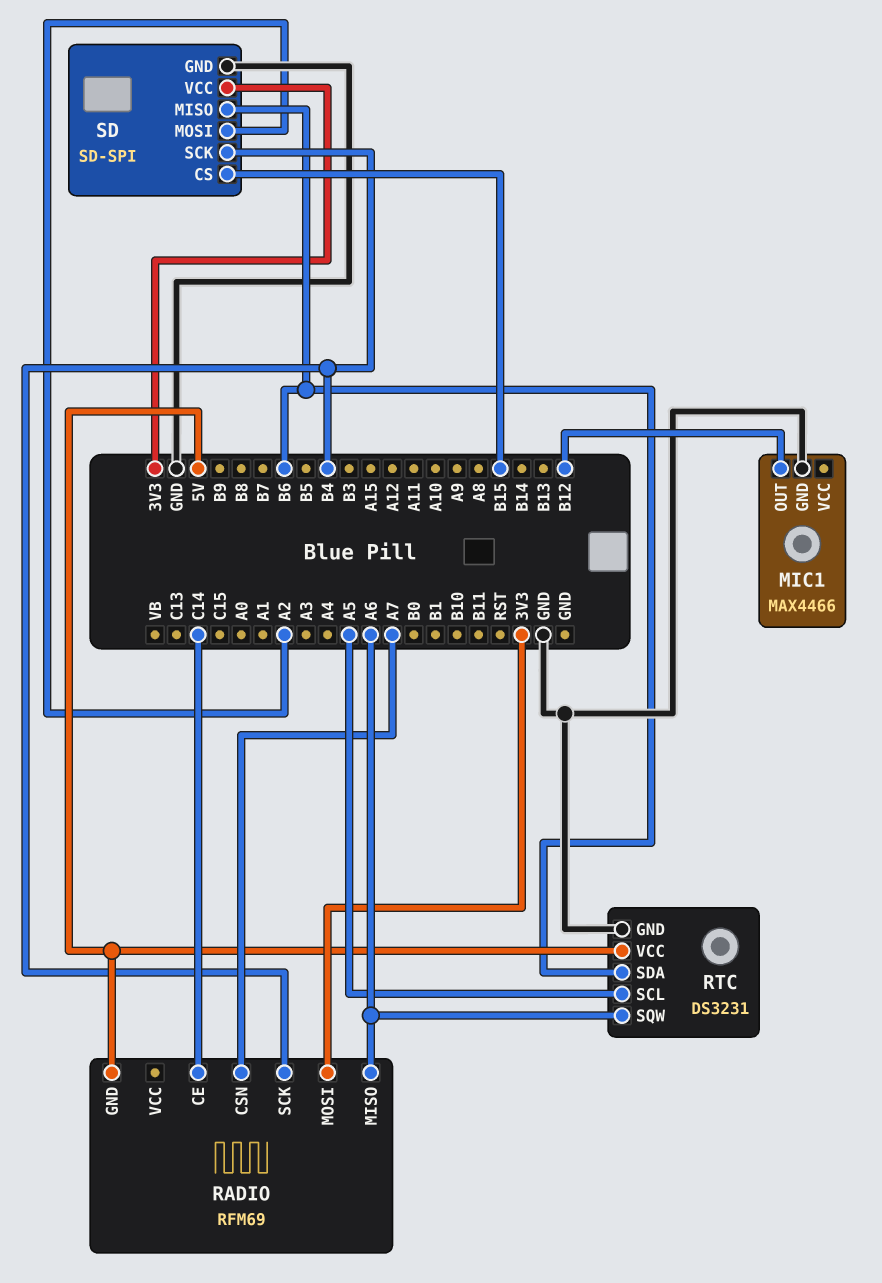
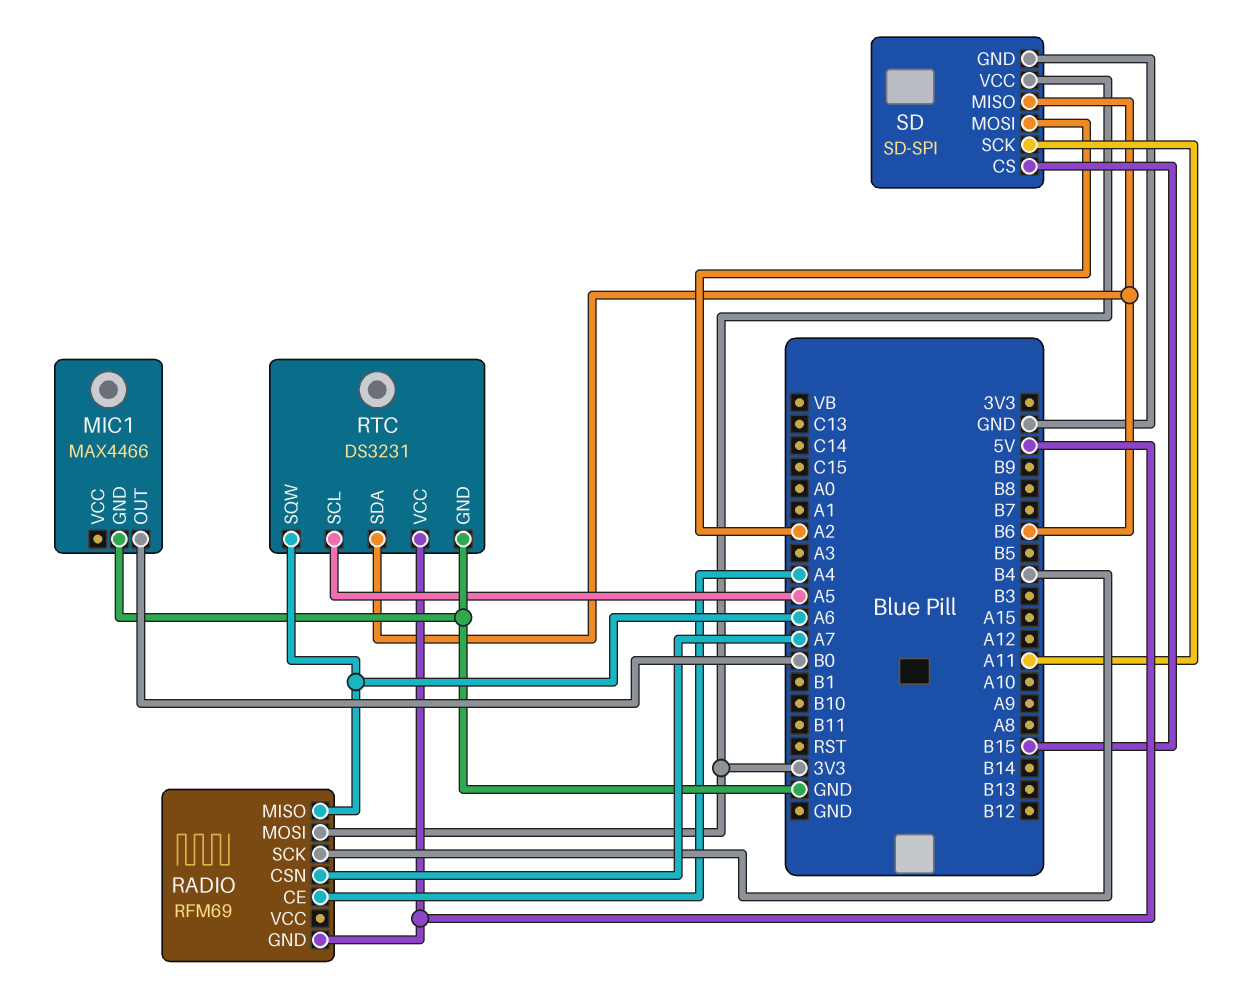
MIC1 pin OUT: B12 -> B0
RADIO pin CE: C14 -> A4
SD pin SCK: B4 -> A11

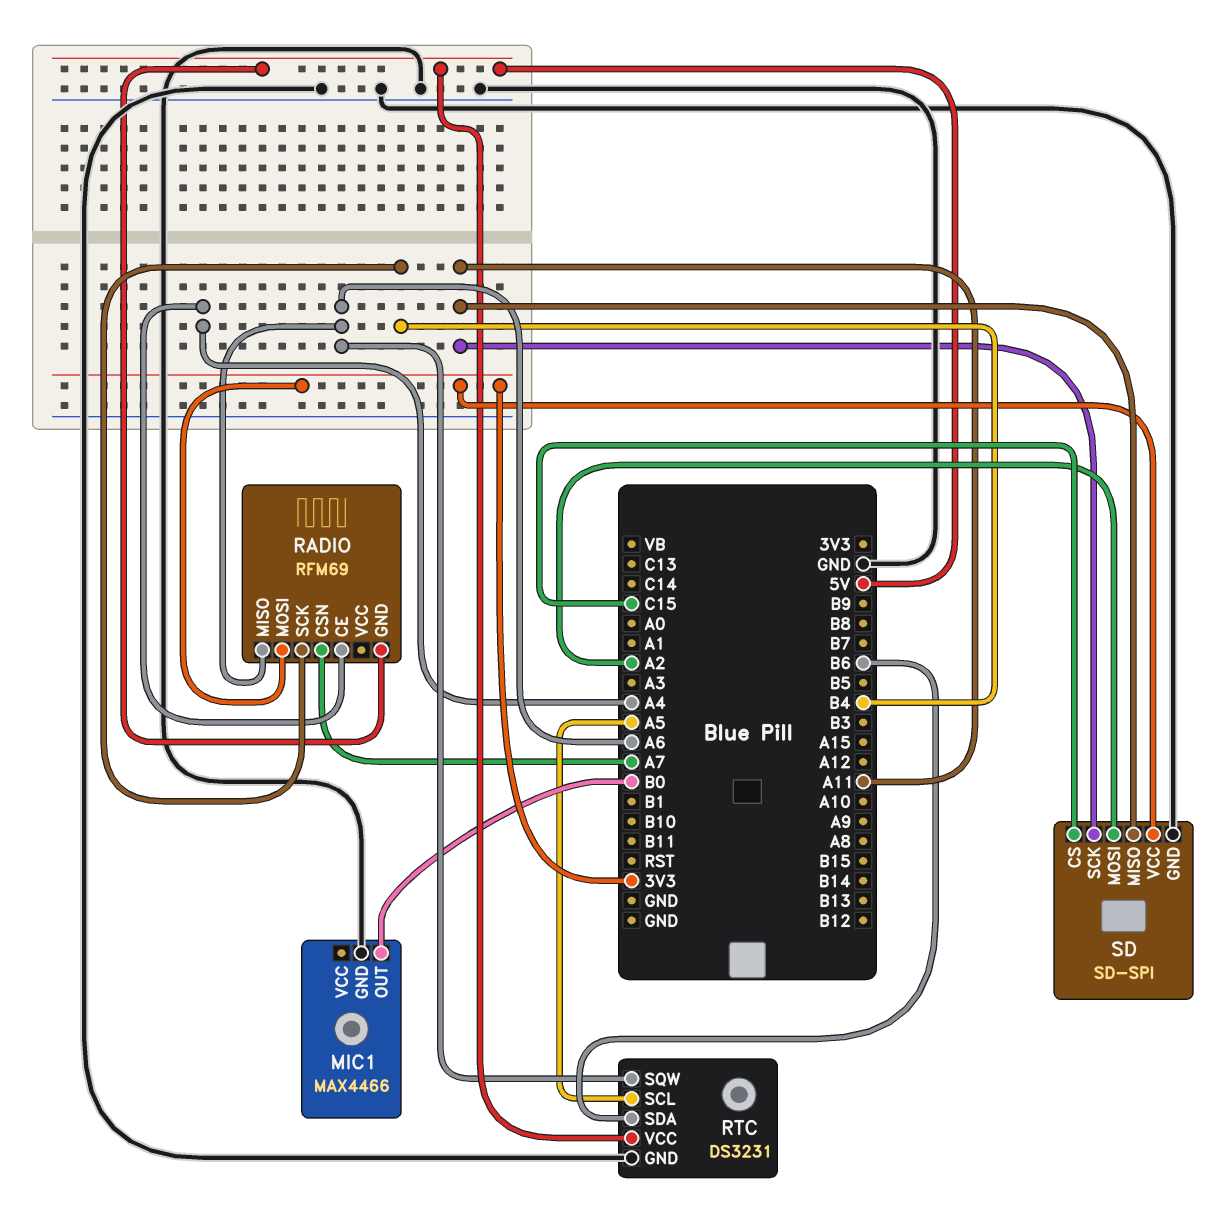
SD pin CS: B15 -> C15
SD pin MISO: B6 -> A11

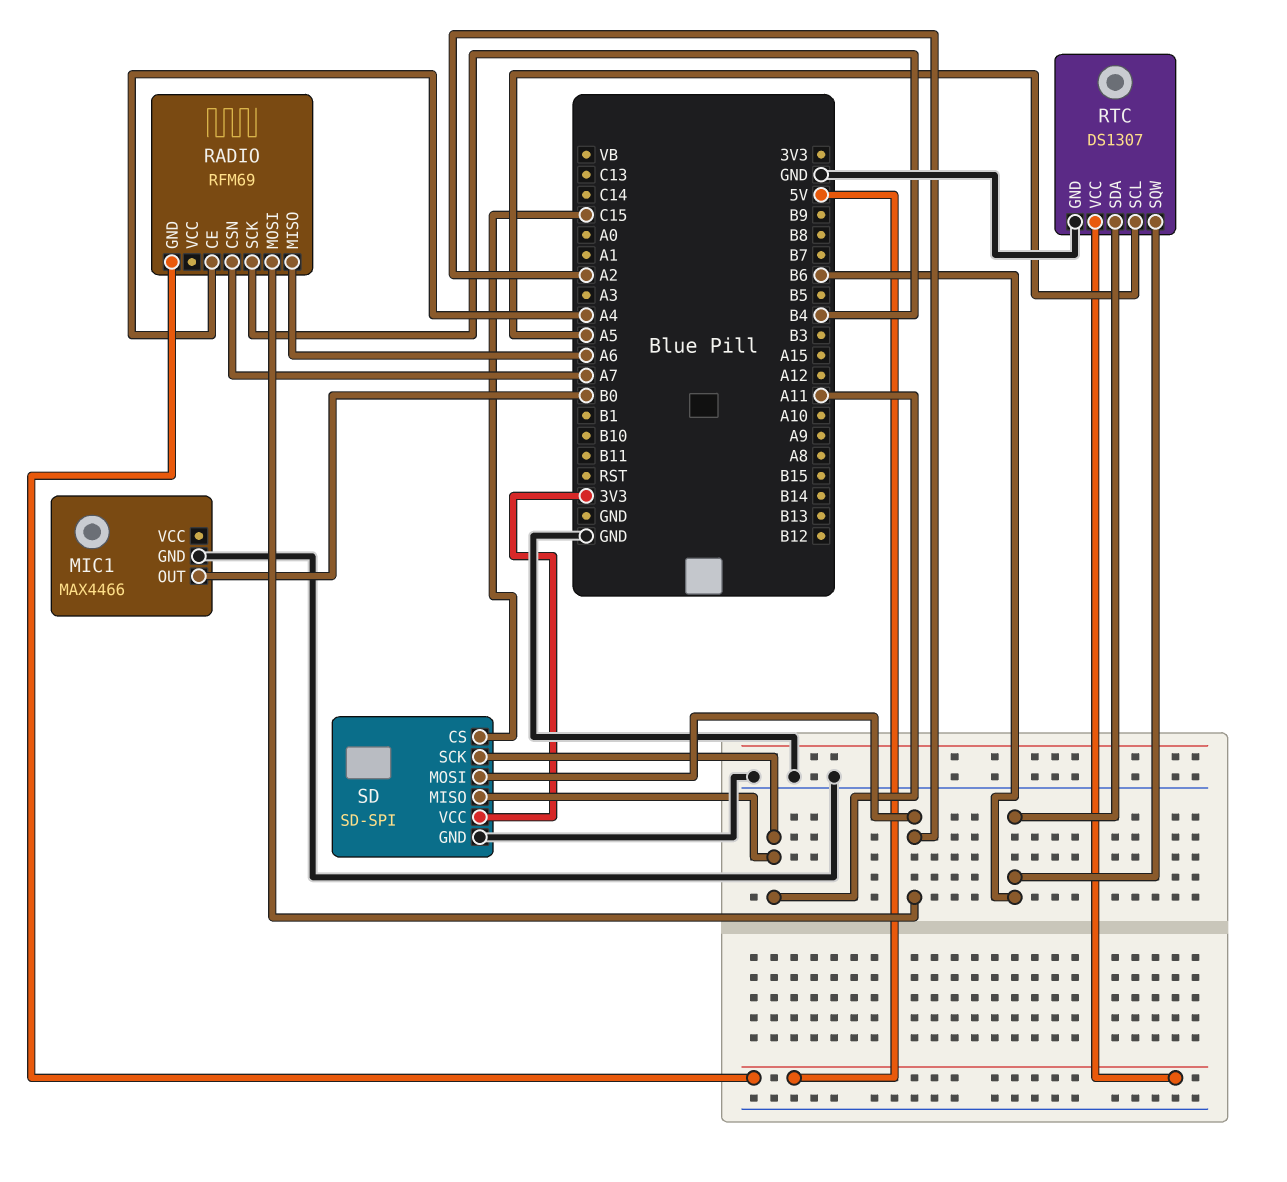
RADIO pin MOSI: 3V3 -> A2
RTC: DS3231 -> DS1307
RTC pin SQW: A6 -> B6

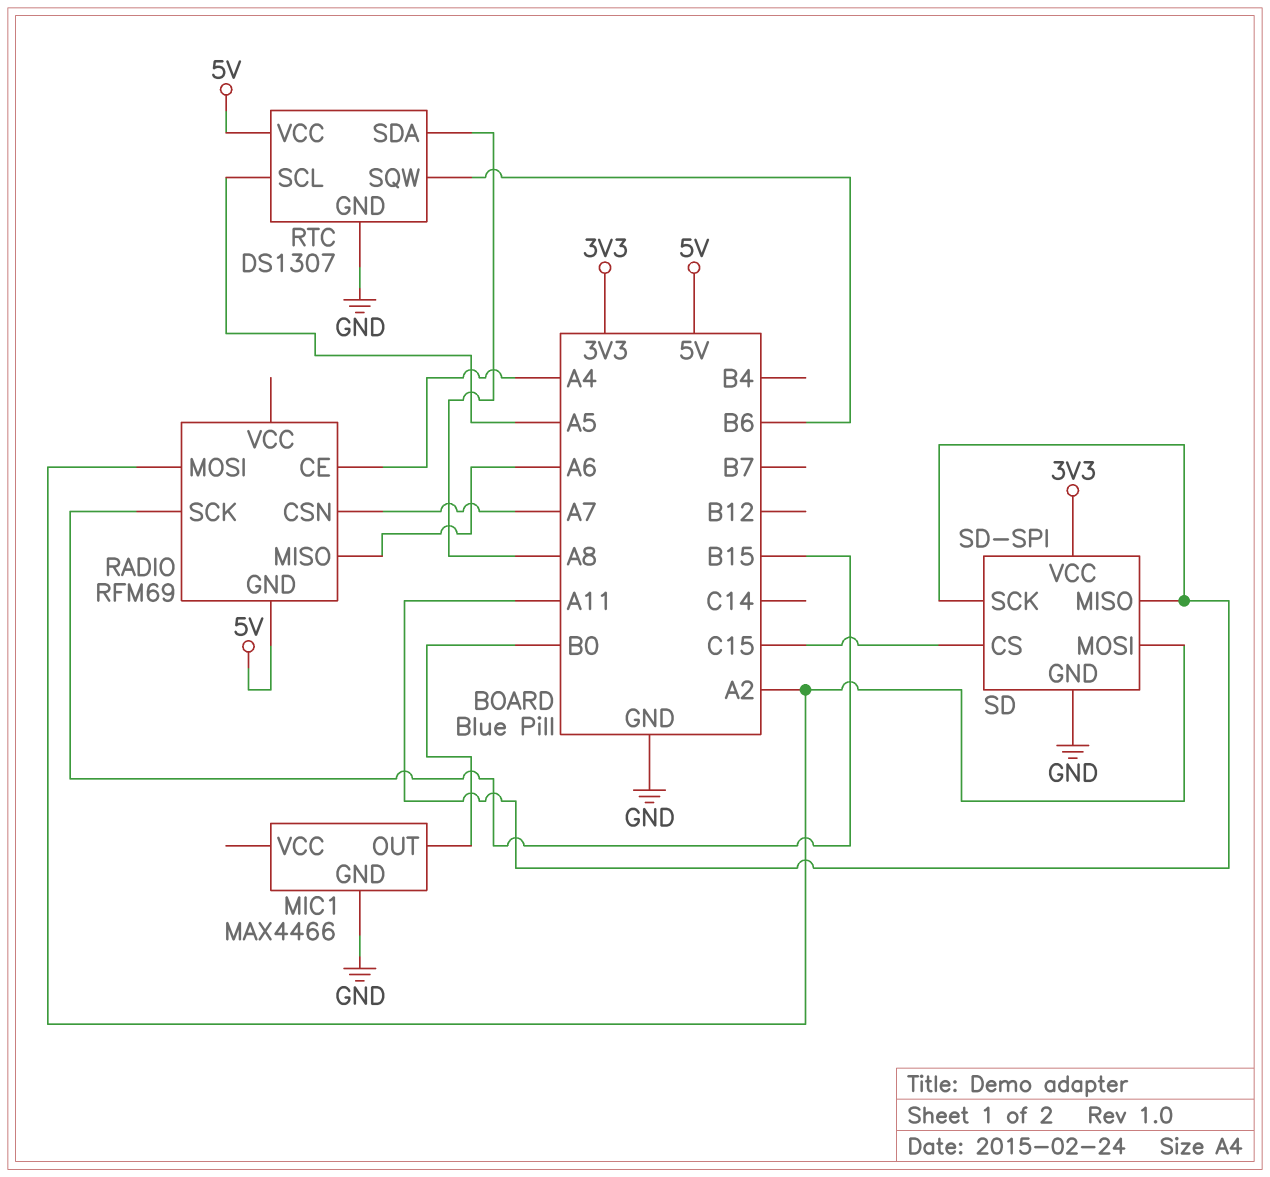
RADIO pin SCK: B4 -> B15
RTC pin SDA: B6 -> A8

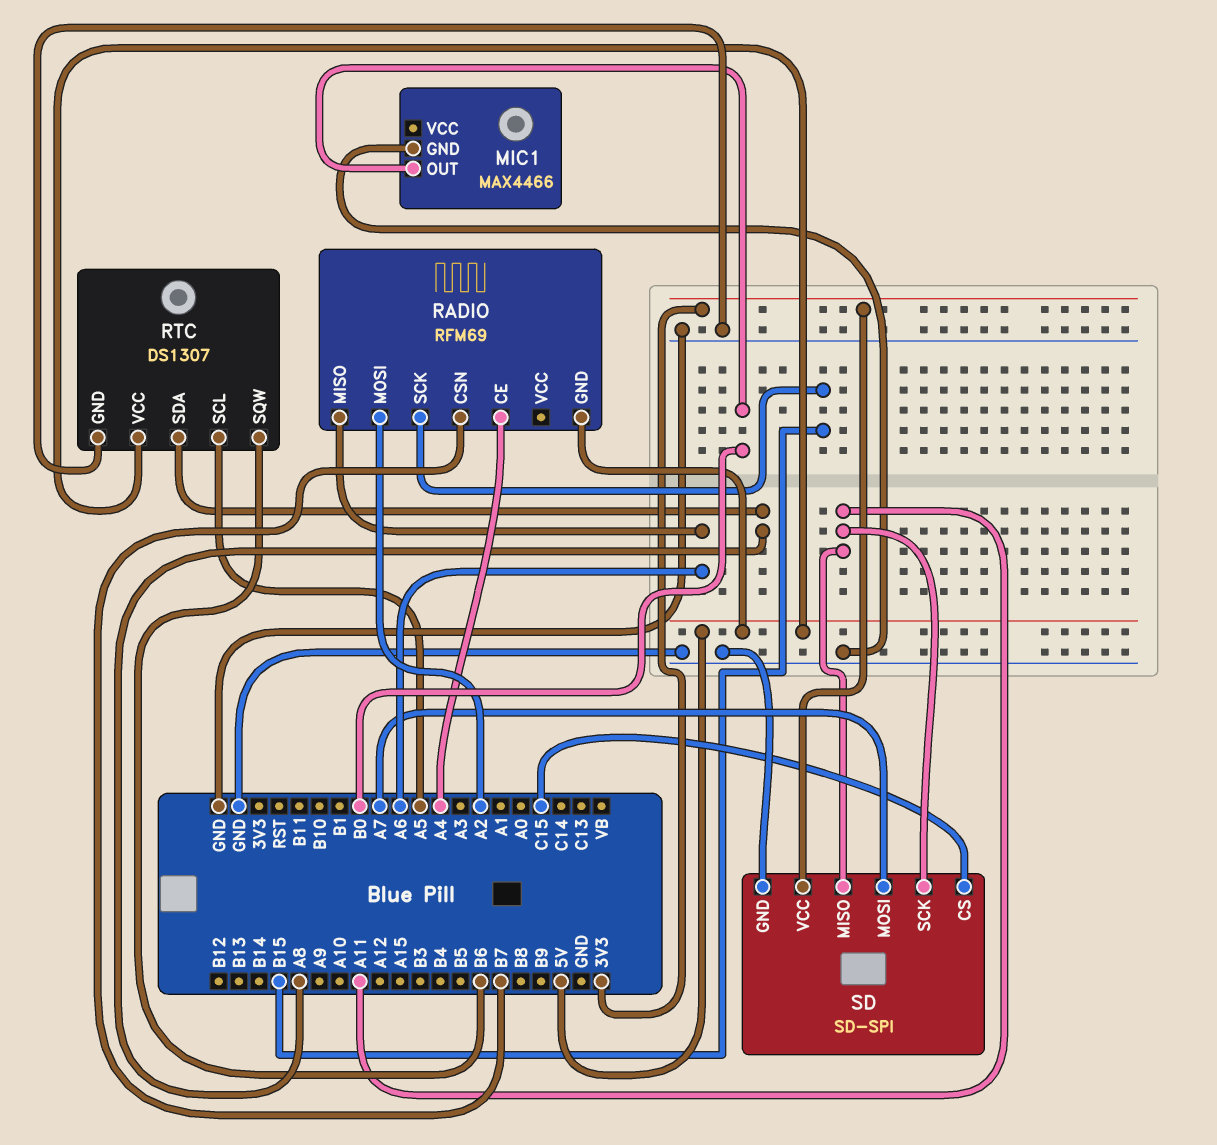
RADIO pin CSN: A7 -> B7
SD pin MOSI: A2 -> A7

